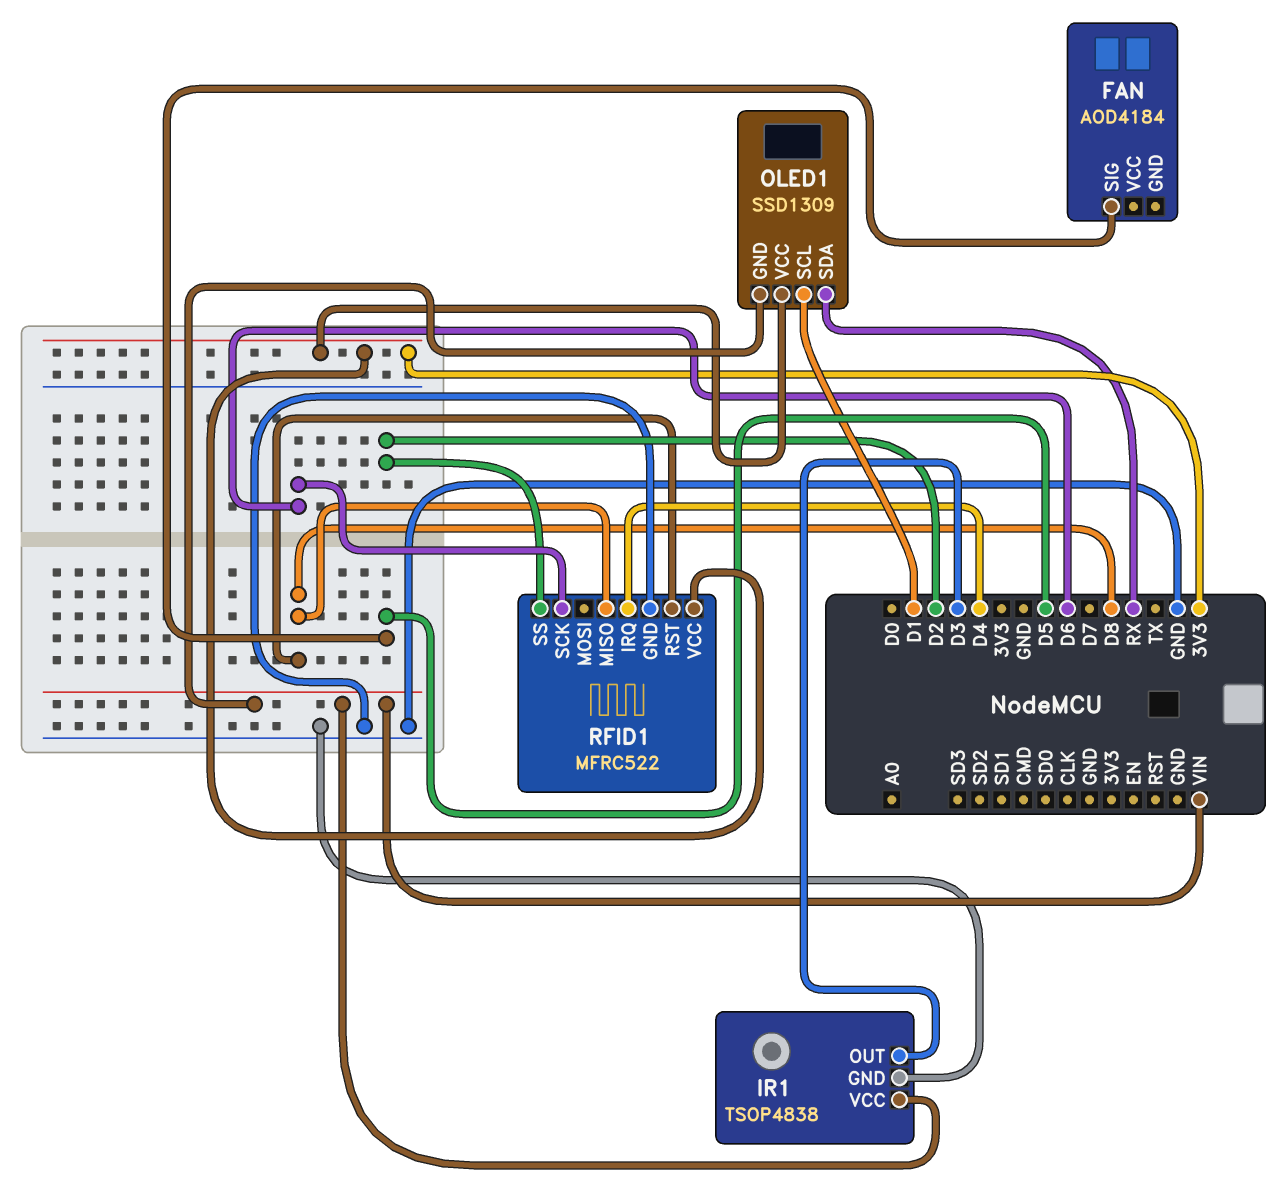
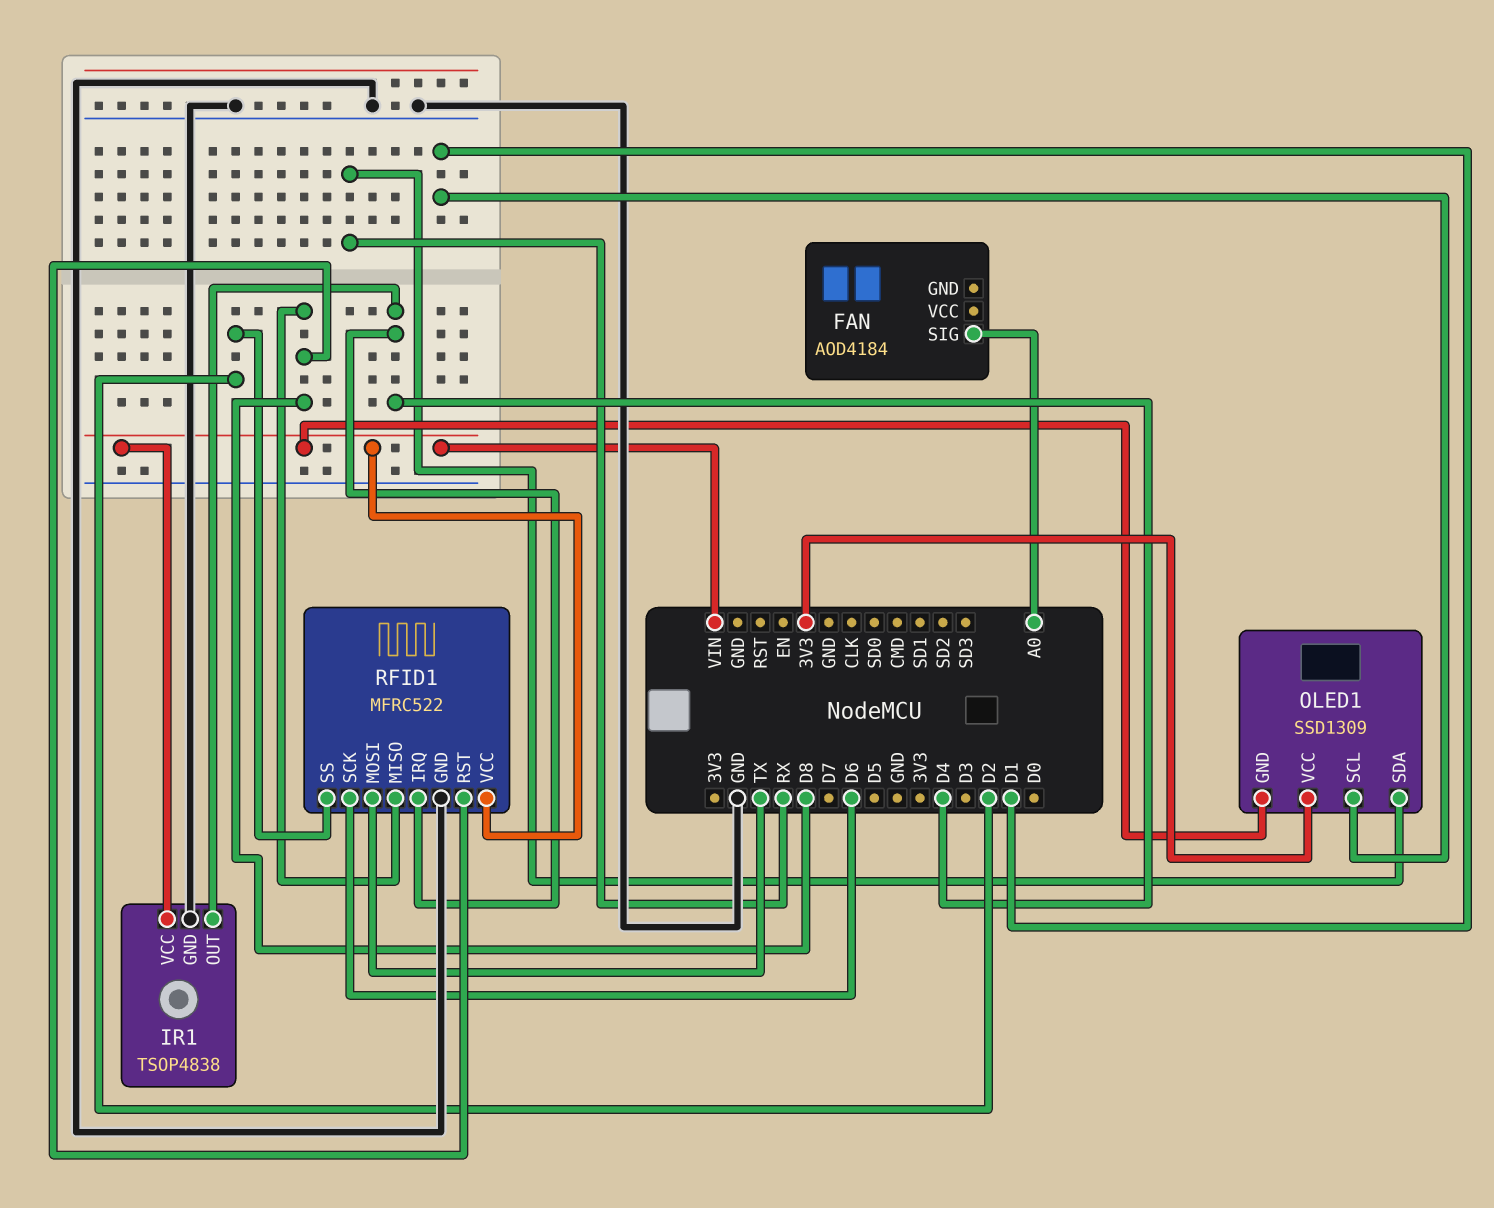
FAN pin SIG: D5 -> A0
IR1 pin OUT: D3 -> D4
RFID1 pin MOSI: none -> TX
RFID1 pin VCC: 3V3 -> VIN

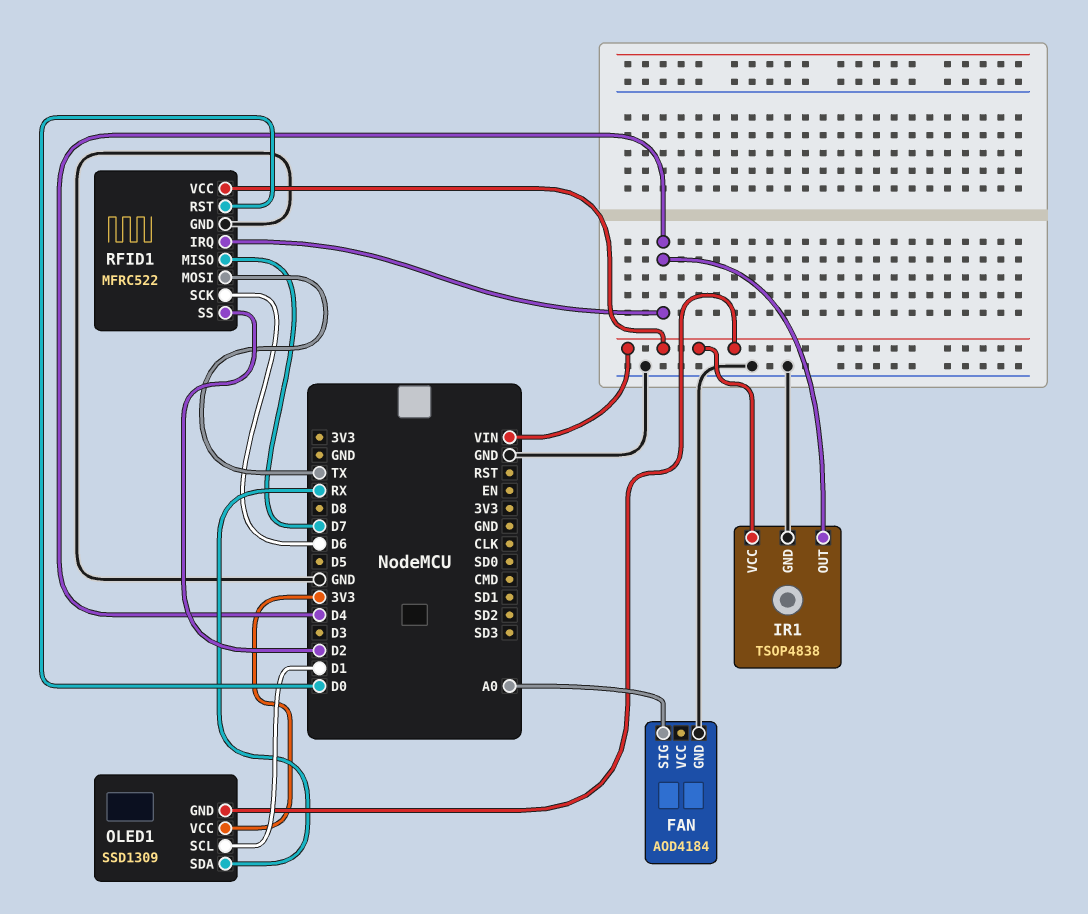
FAN pin GND: none -> GND
RFID1 pin MISO: D8 -> D7
RFID1 pin RST: D8 -> D0

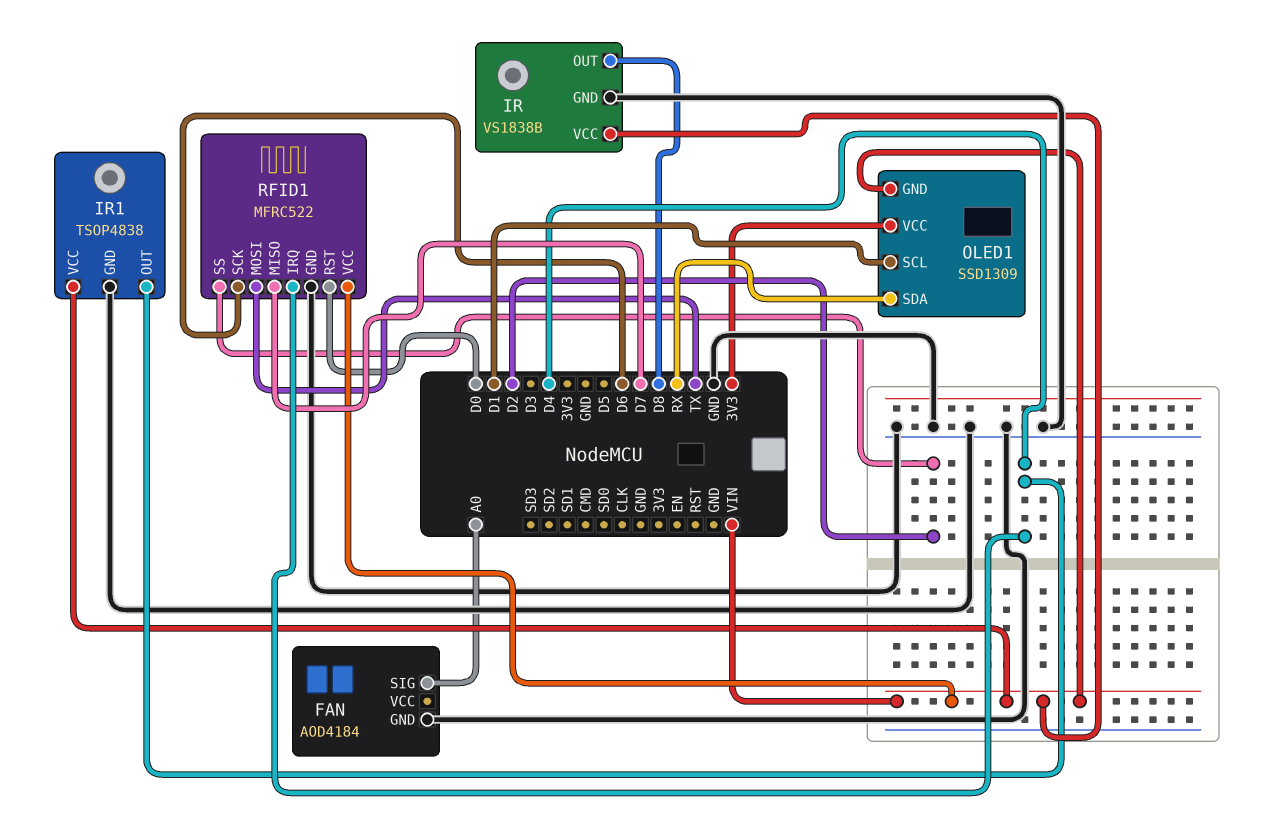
IR: none -> VS1838B
IR pin GND: none -> GND
IR pin OUT: none -> D8
IR pin VCC: none -> VIN

